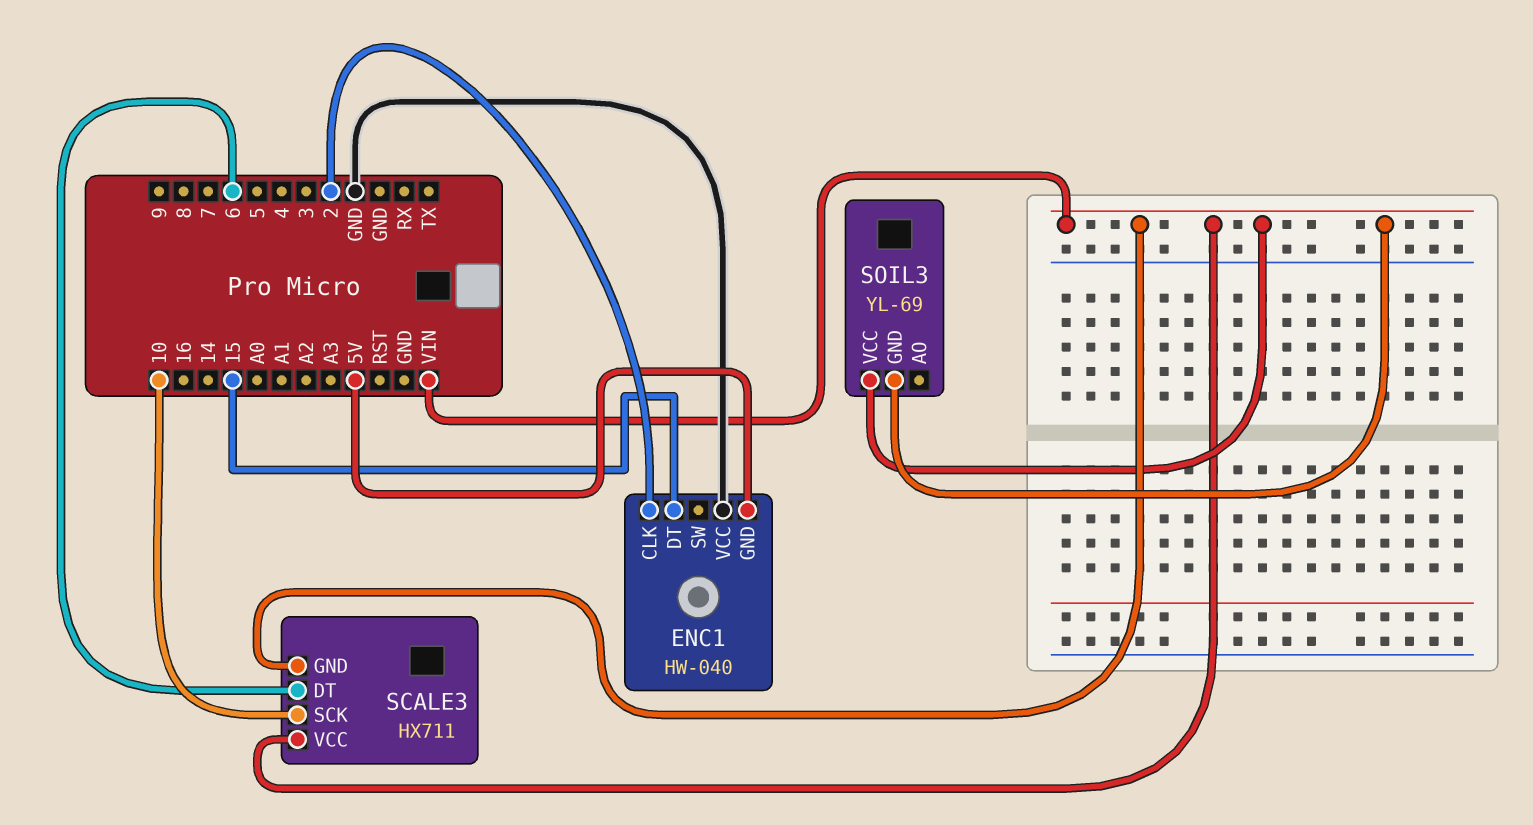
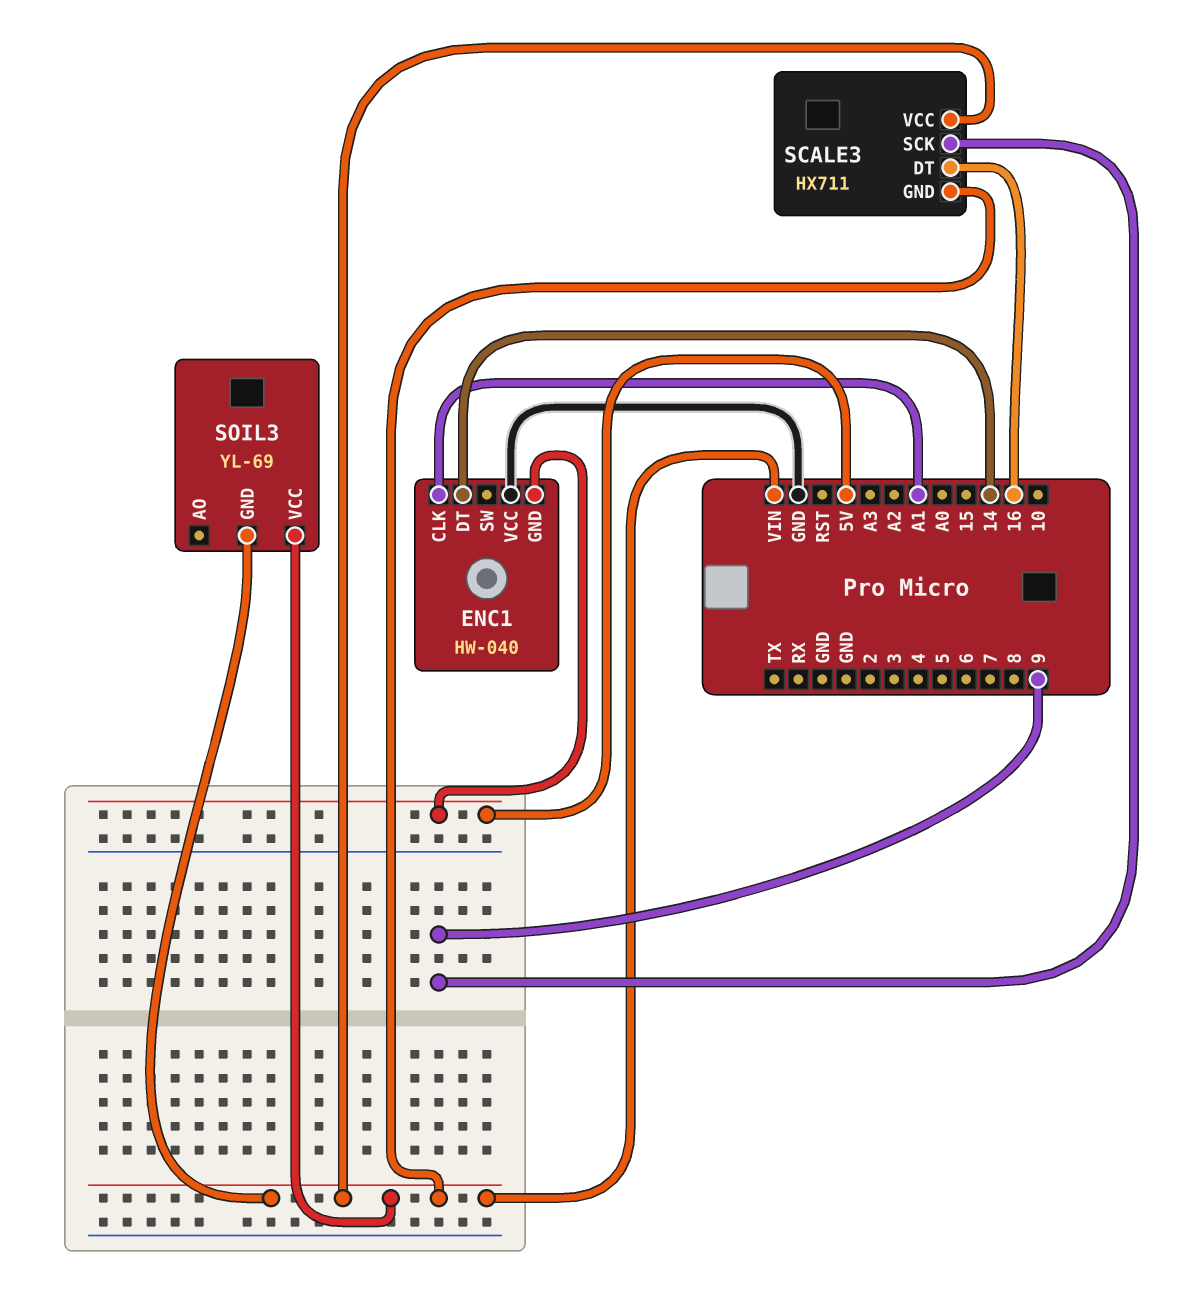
ENC1 pin CLK: 2 -> A1
ENC1 pin DT: 15 -> 14
SCALE3 pin DT: 6 -> 16
SCALE3 pin SCK: 10 -> 9

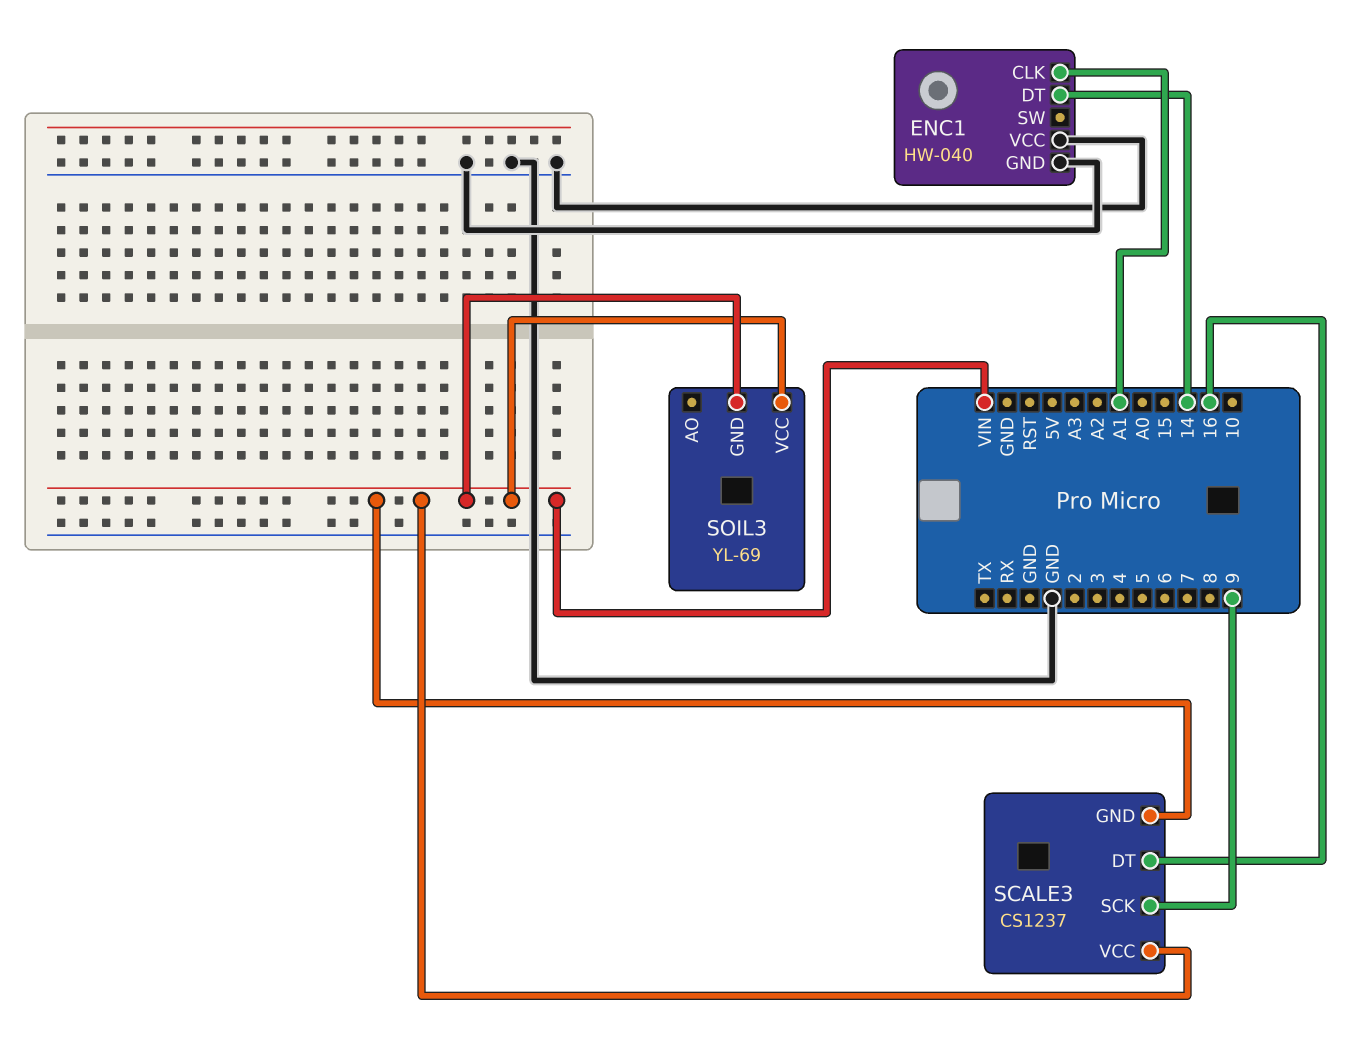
ENC1 pin GND: 5V -> GND
SCALE3: HX711 -> CS1237

